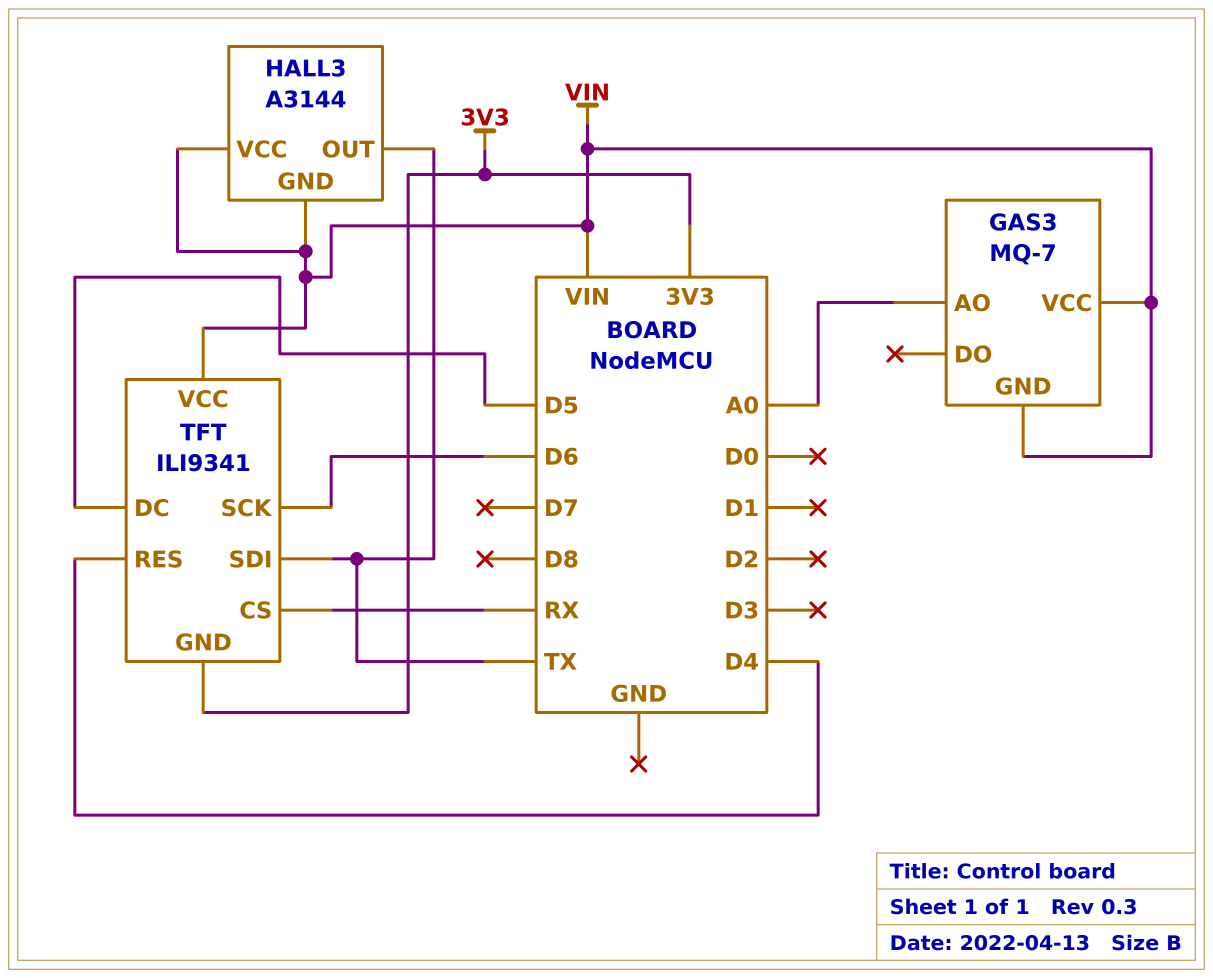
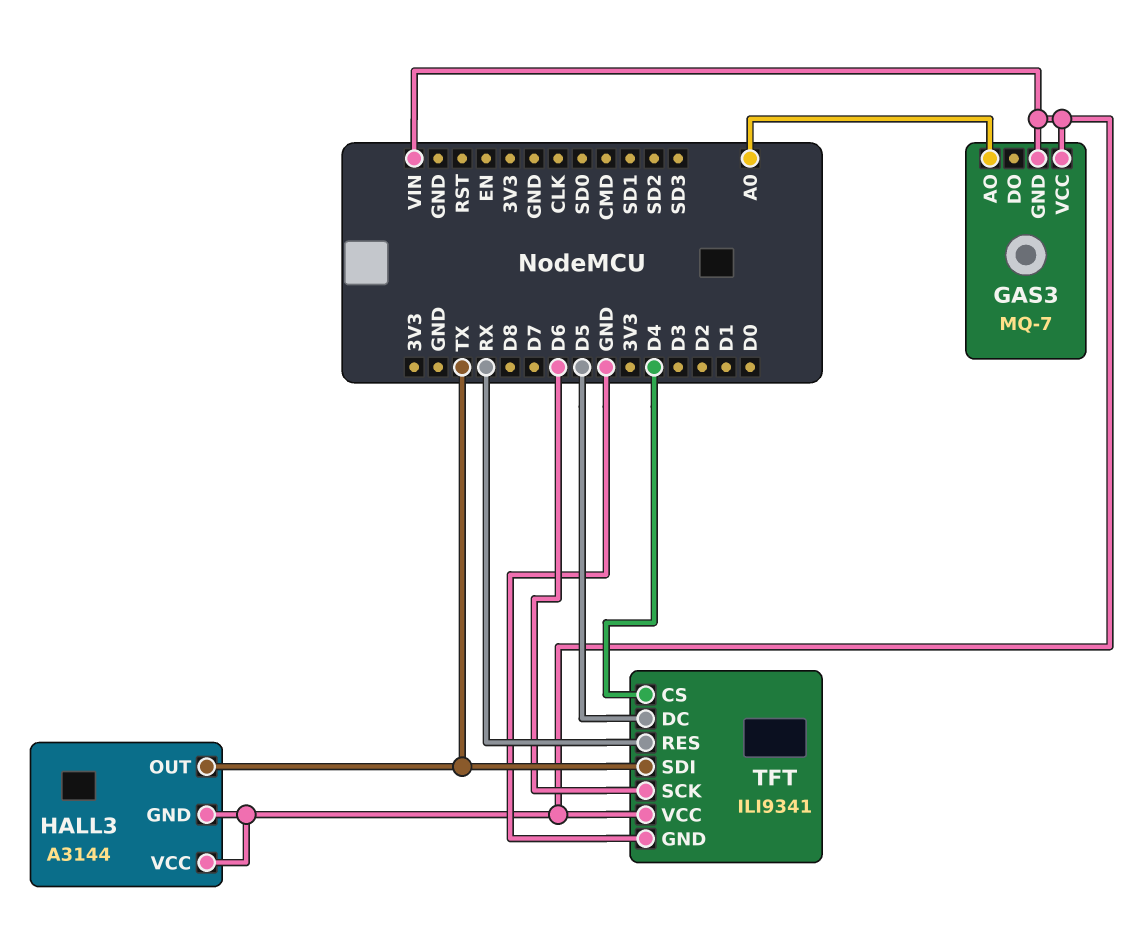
TFT pin CS: RX -> D4
TFT pin GND: 3V3 -> GND
TFT pin RES: D4 -> RX

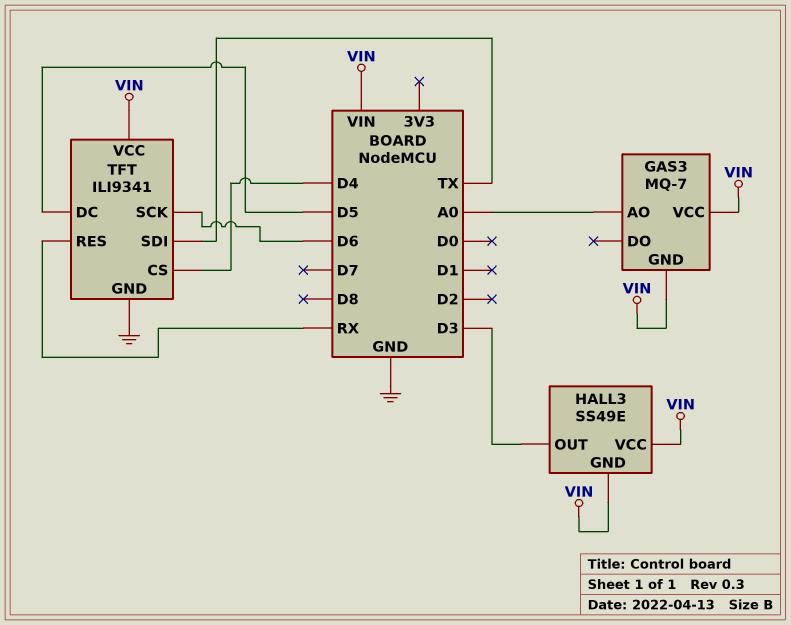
HALL3: A3144 -> SS49E
HALL3 pin OUT: TX -> D3

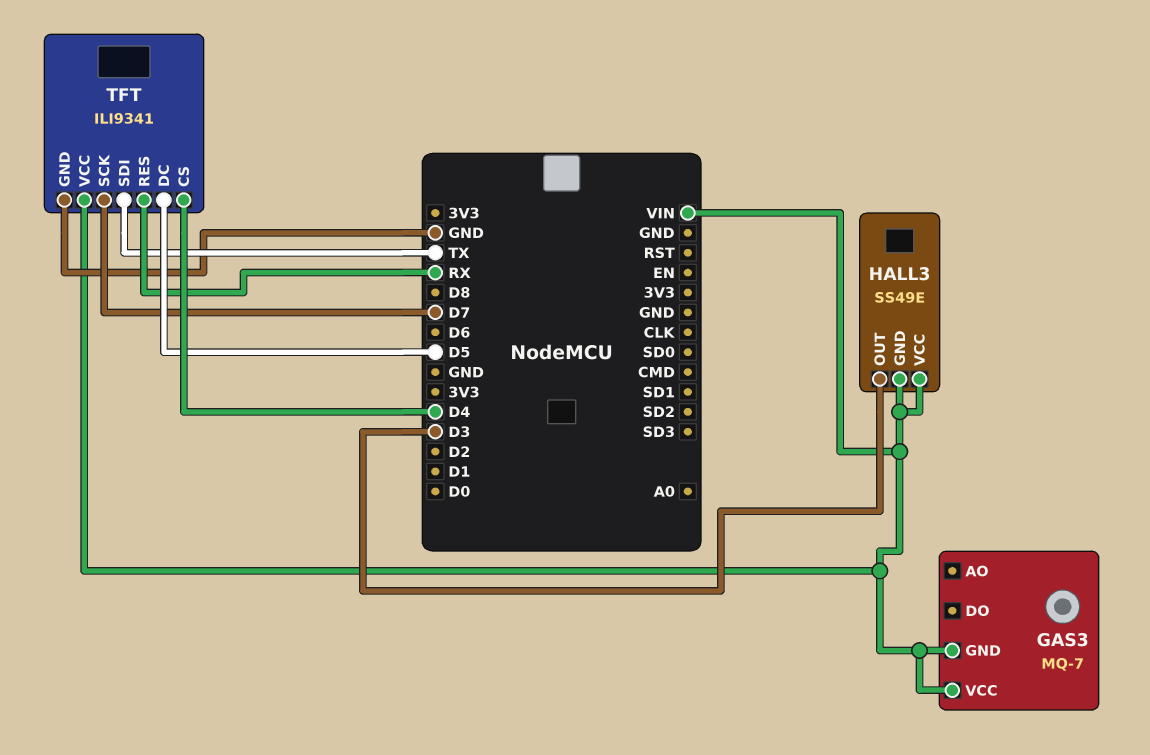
GAS3 pin AO: A0 -> none
TFT pin SCK: D6 -> D7

